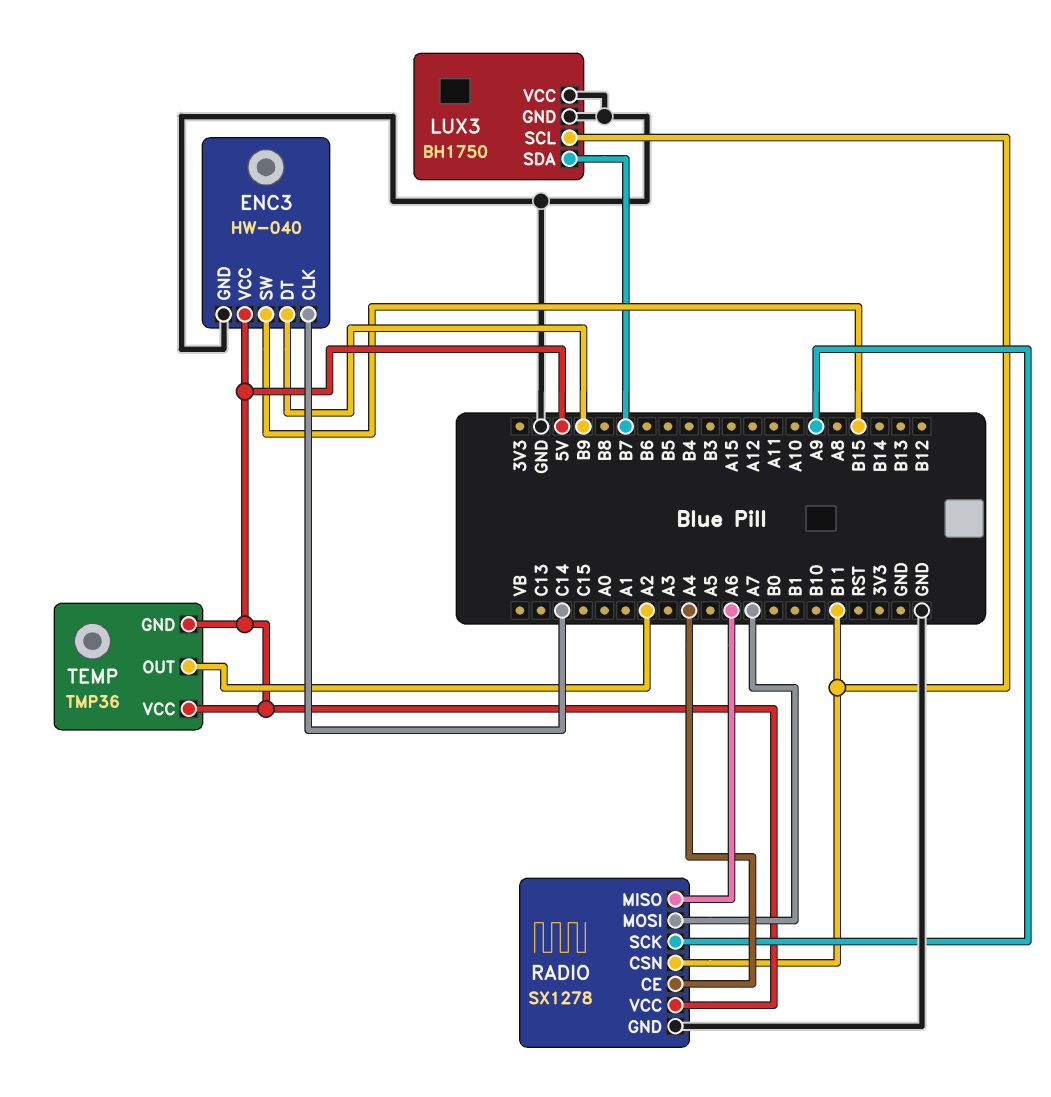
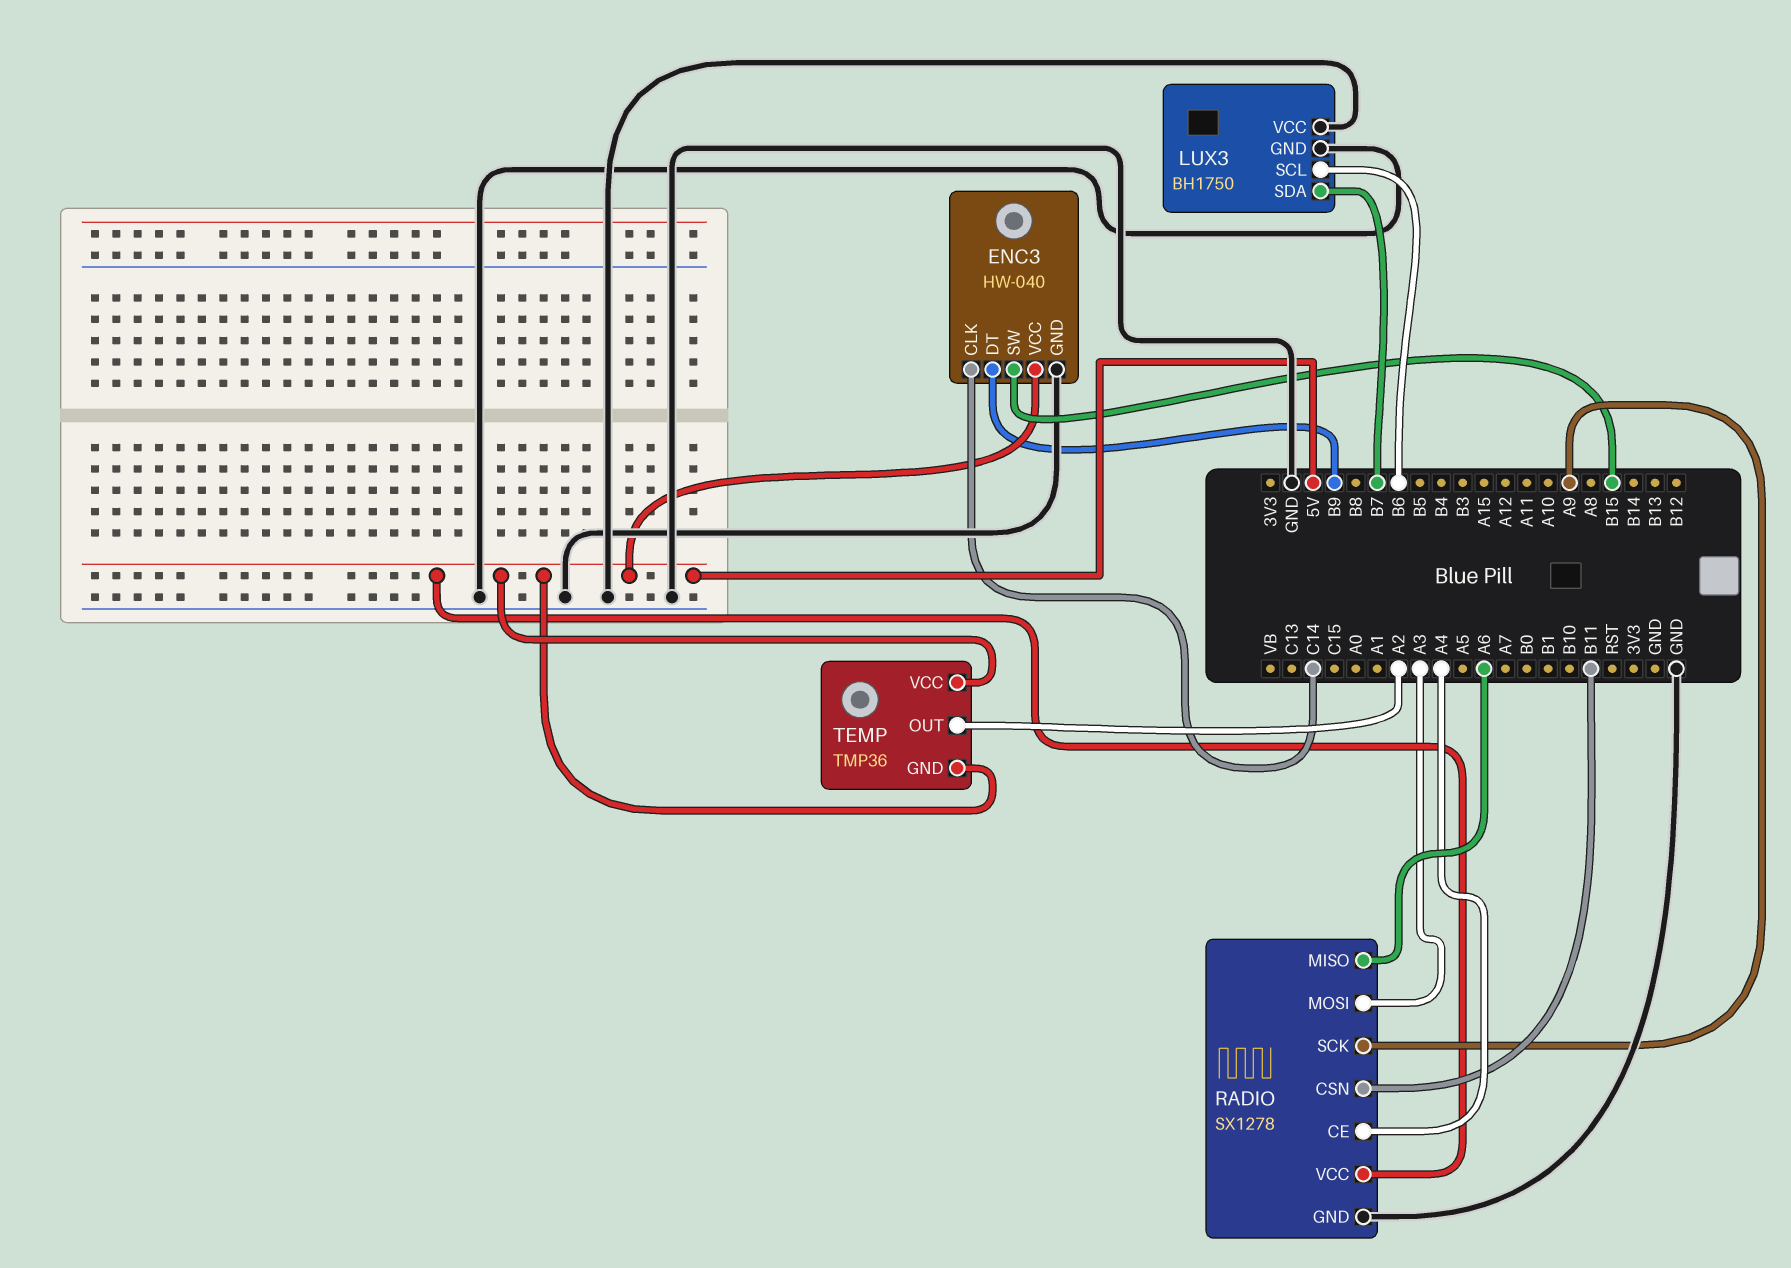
LUX3 pin SCL: B11 -> B6
RADIO pin MOSI: A7 -> A3

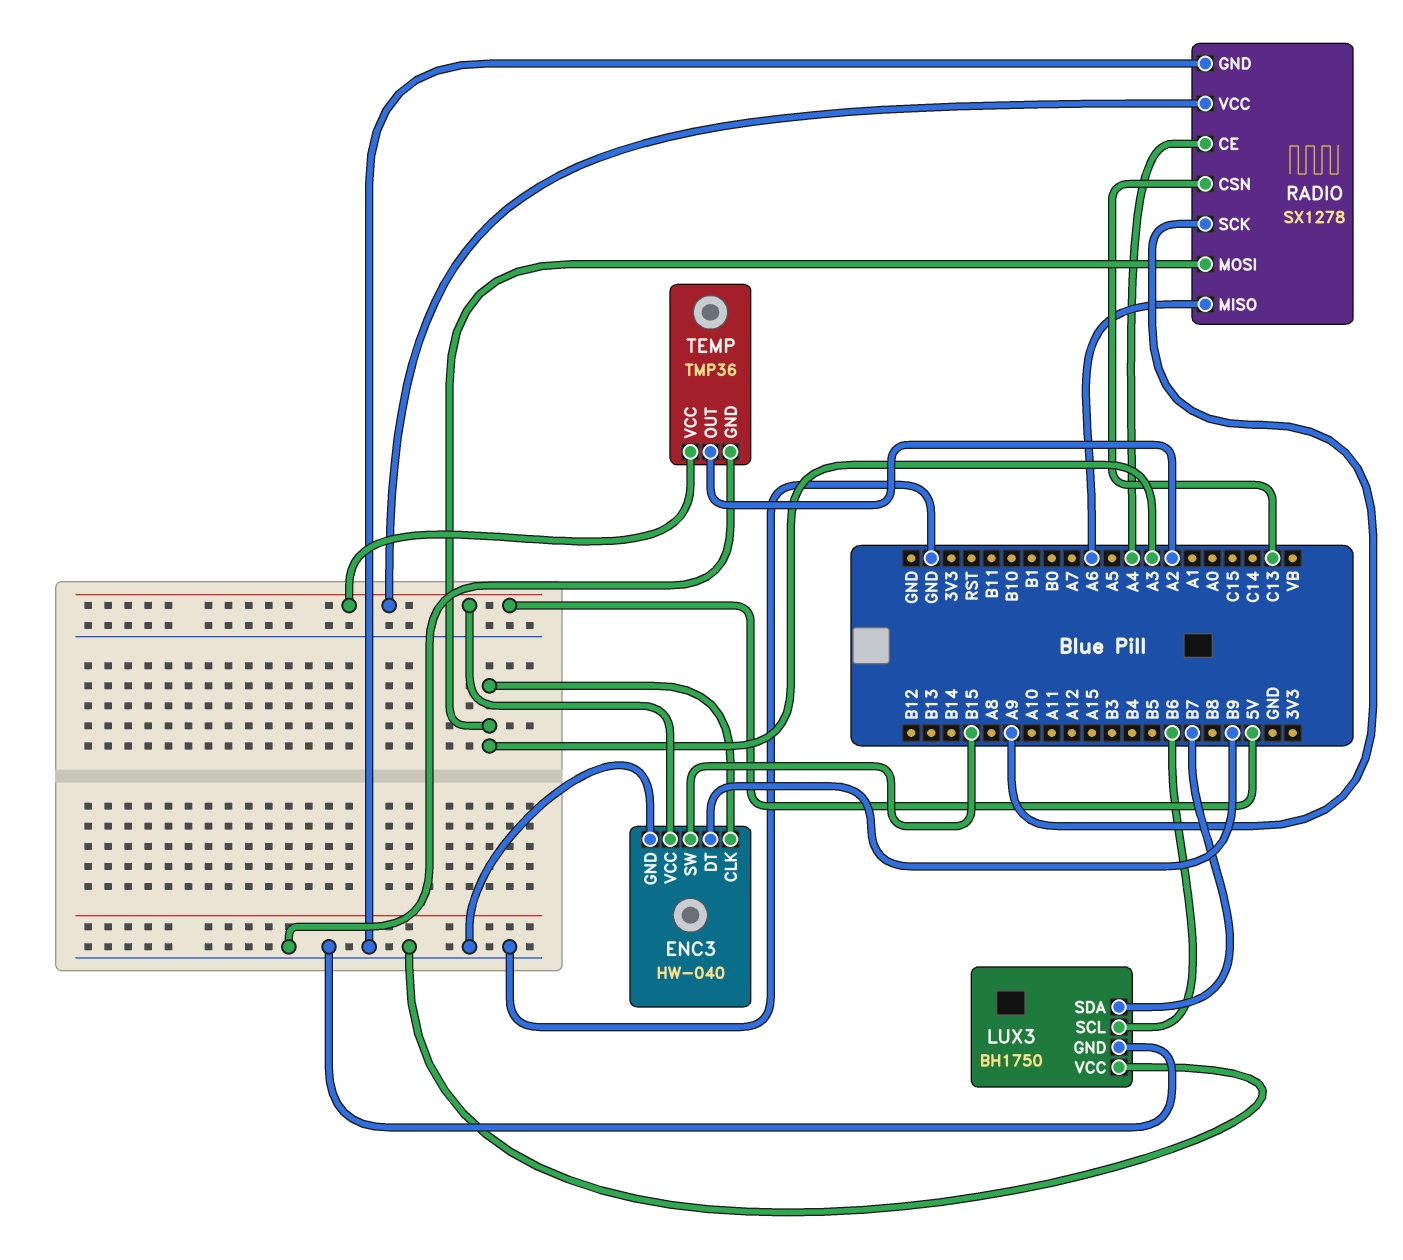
ENC3 pin CLK: C14 -> A3
RADIO pin CSN: B11 -> C13
TEMP pin GND: 5V -> GND

